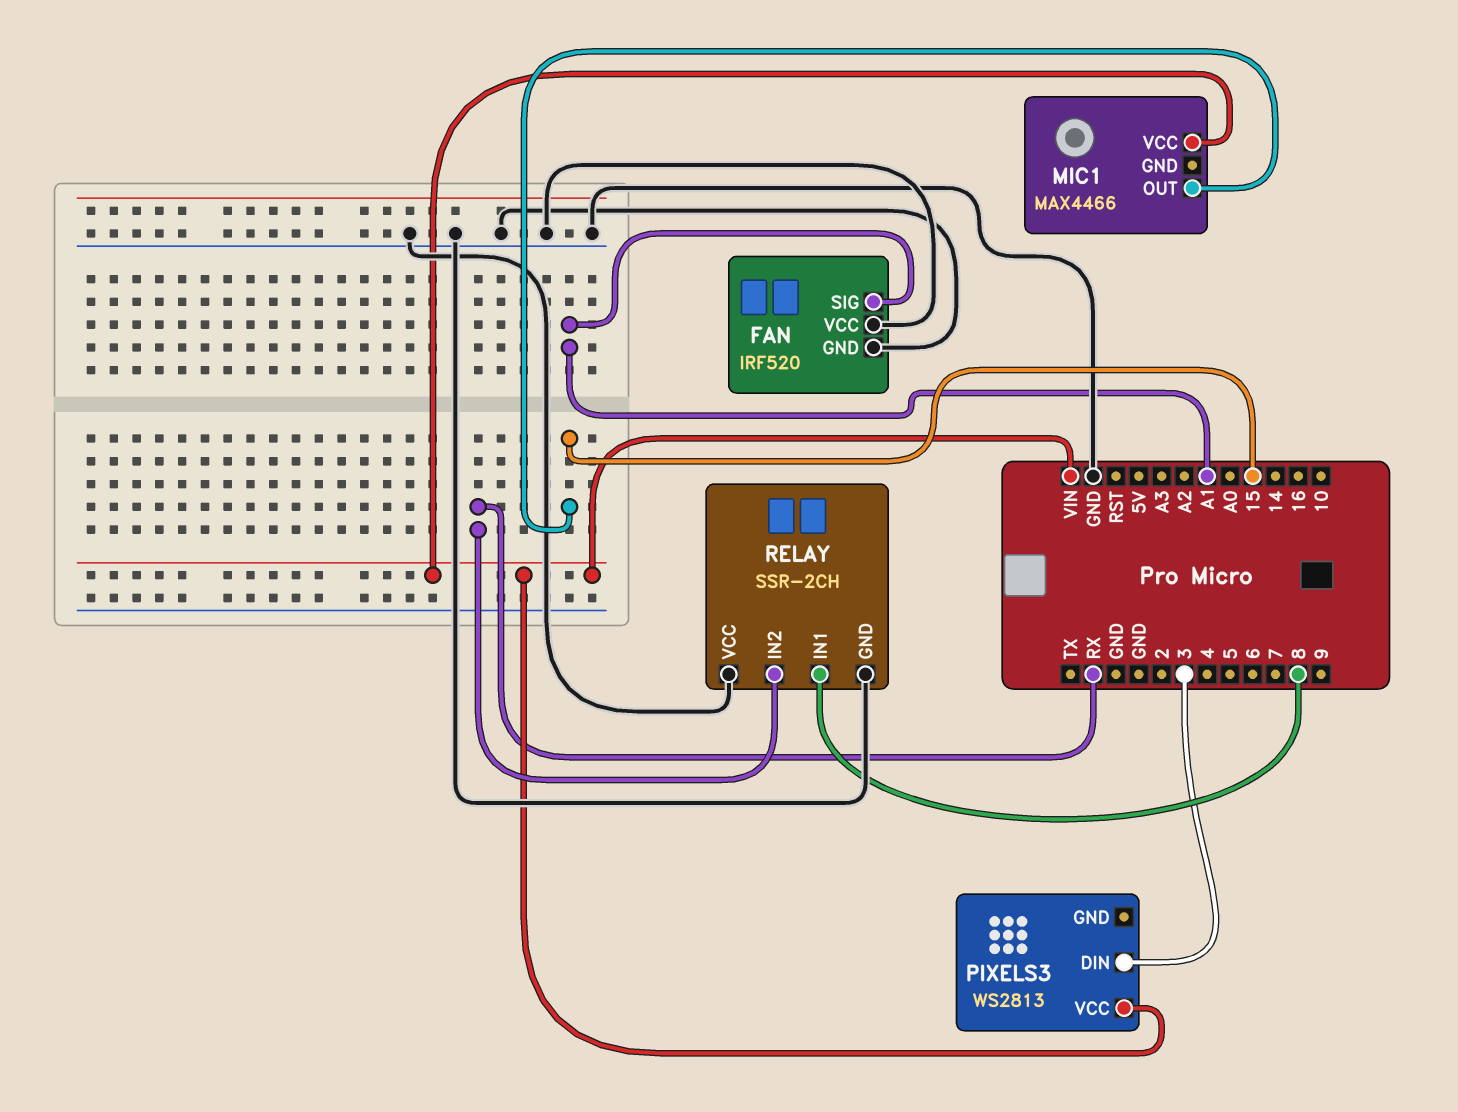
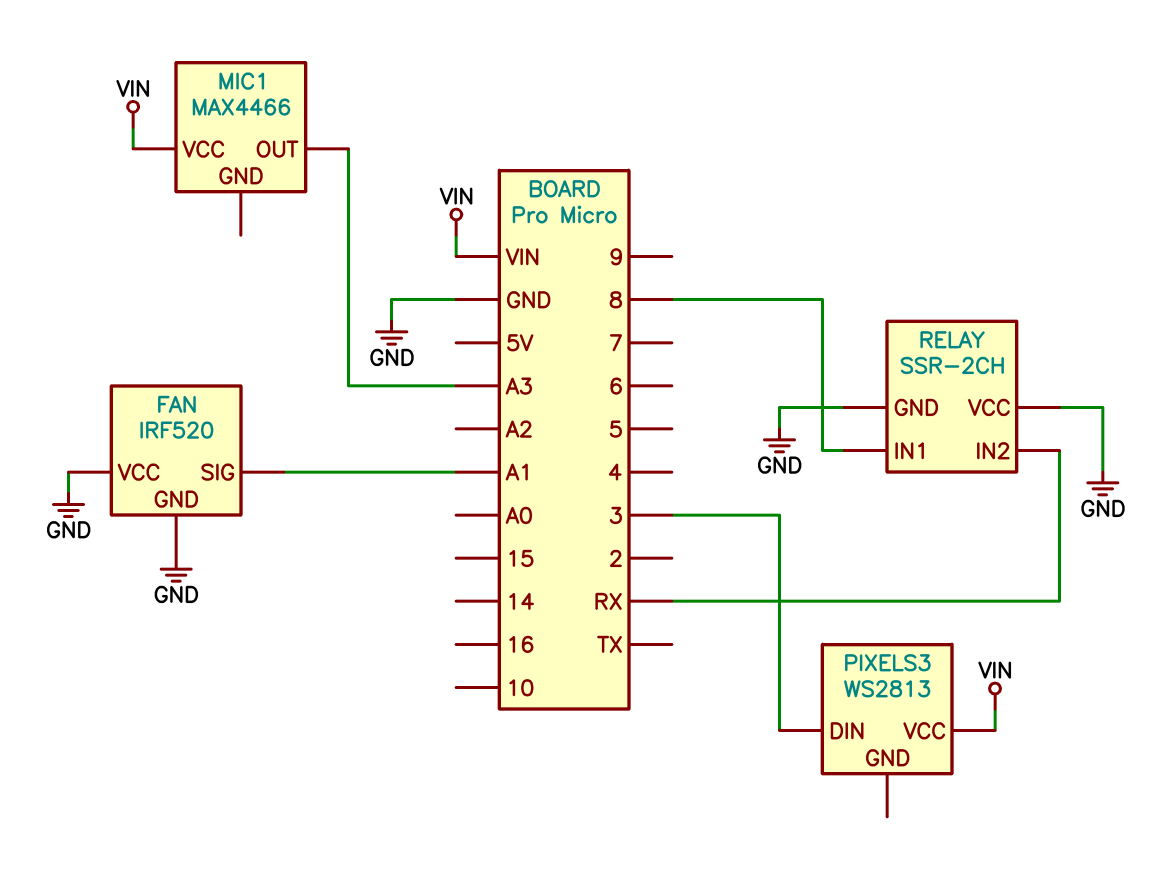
MIC1 pin OUT: 15 -> A3

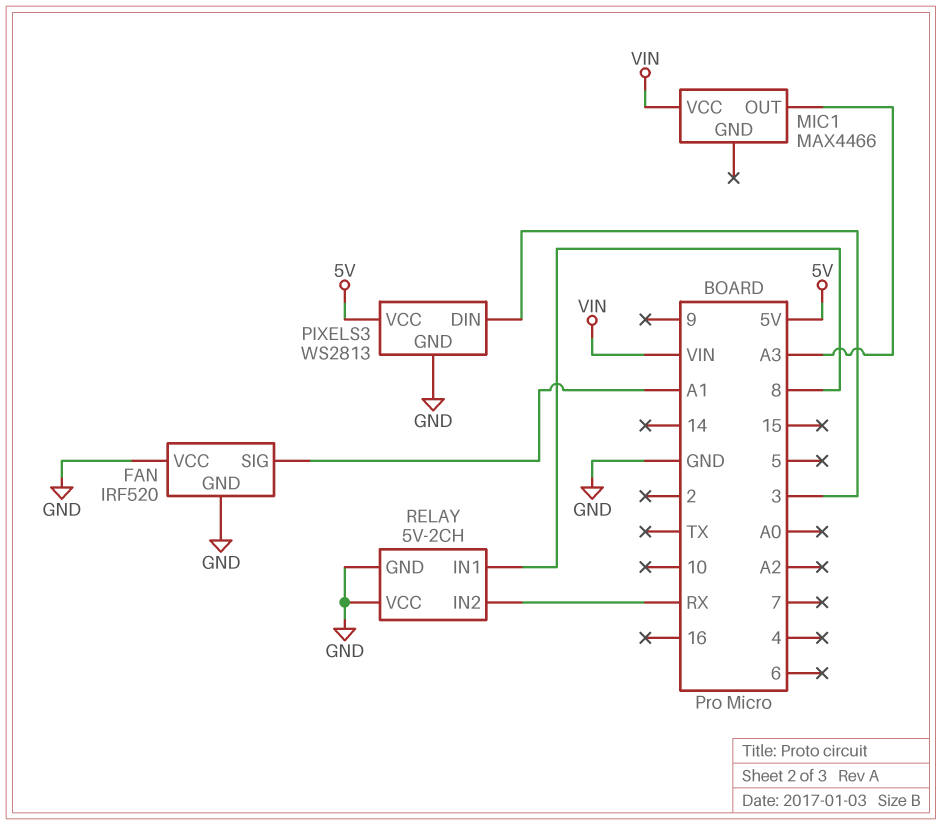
PIXELS3 pin GND: none -> GND
PIXELS3 pin VCC: VIN -> 5V
RELAY: SSR-2CH -> 5V-2CH

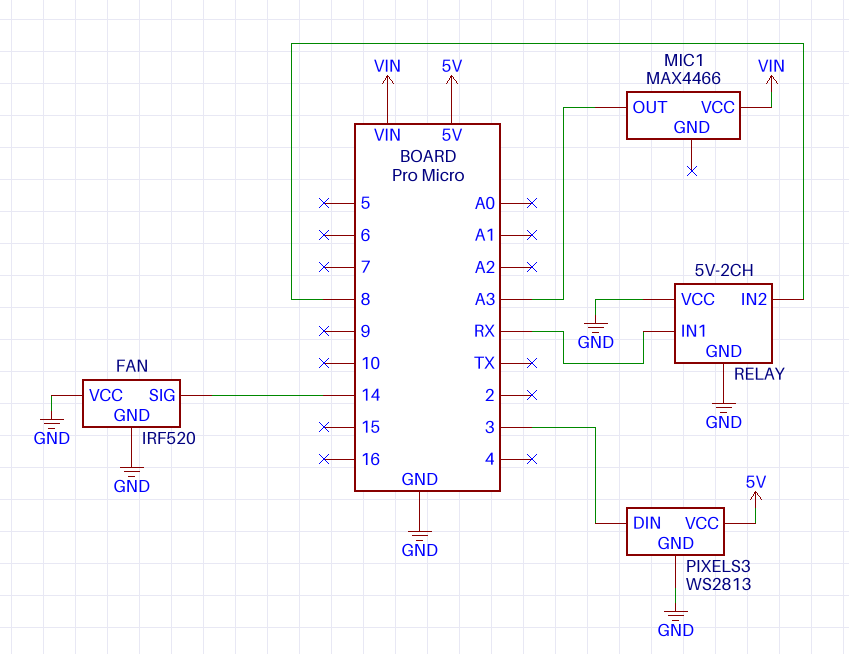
FAN pin SIG: A1 -> 14
RELAY pin IN1: 8 -> RX
RELAY pin IN2: RX -> 8

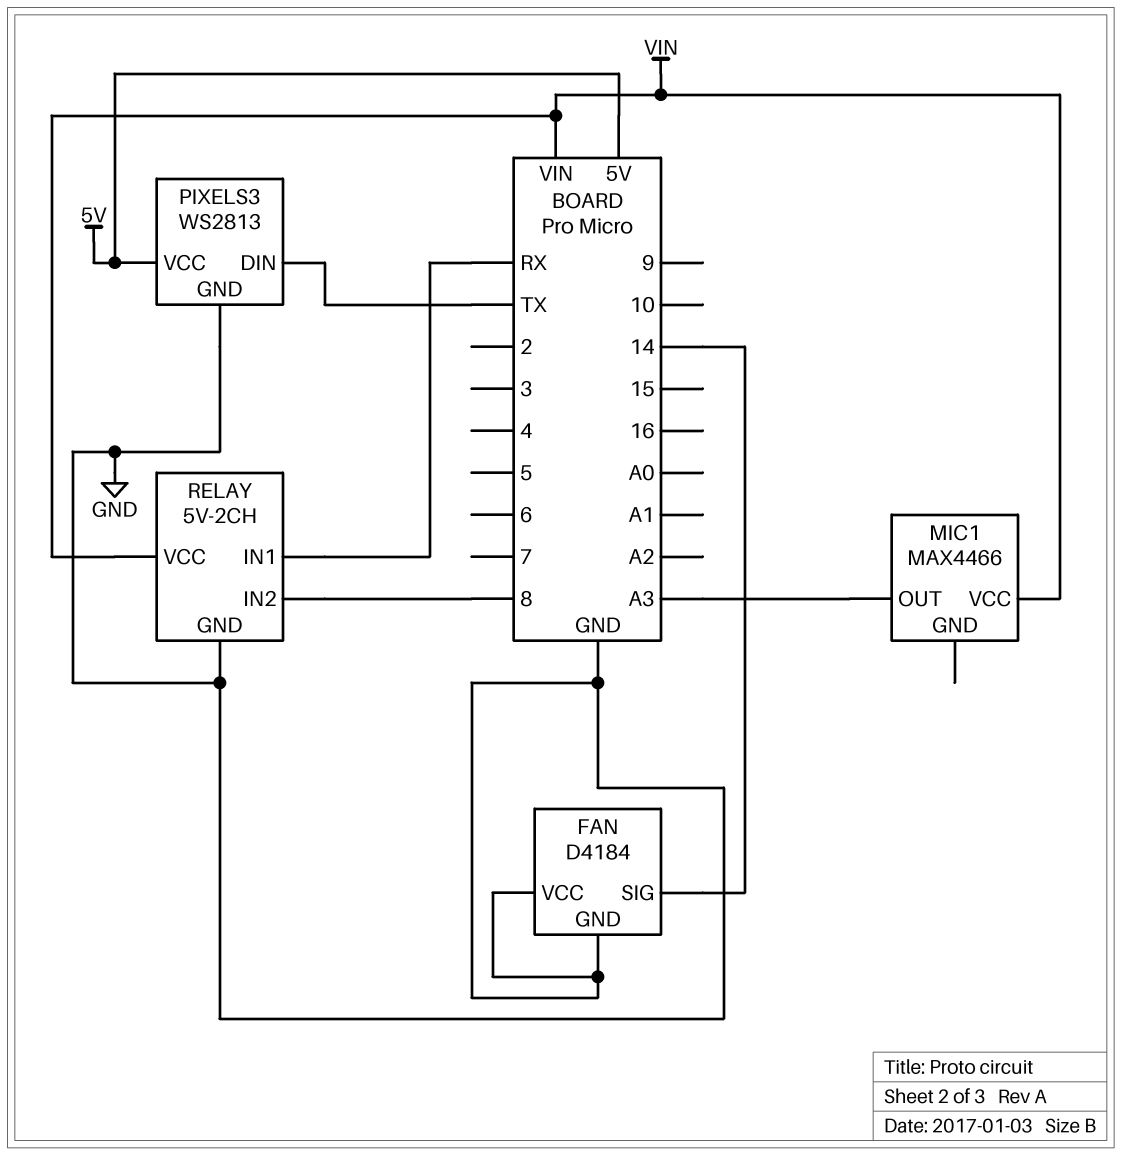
FAN: IRF520 -> D4184
PIXELS3 pin DIN: 3 -> TX
RELAY pin VCC: GND -> VIN

